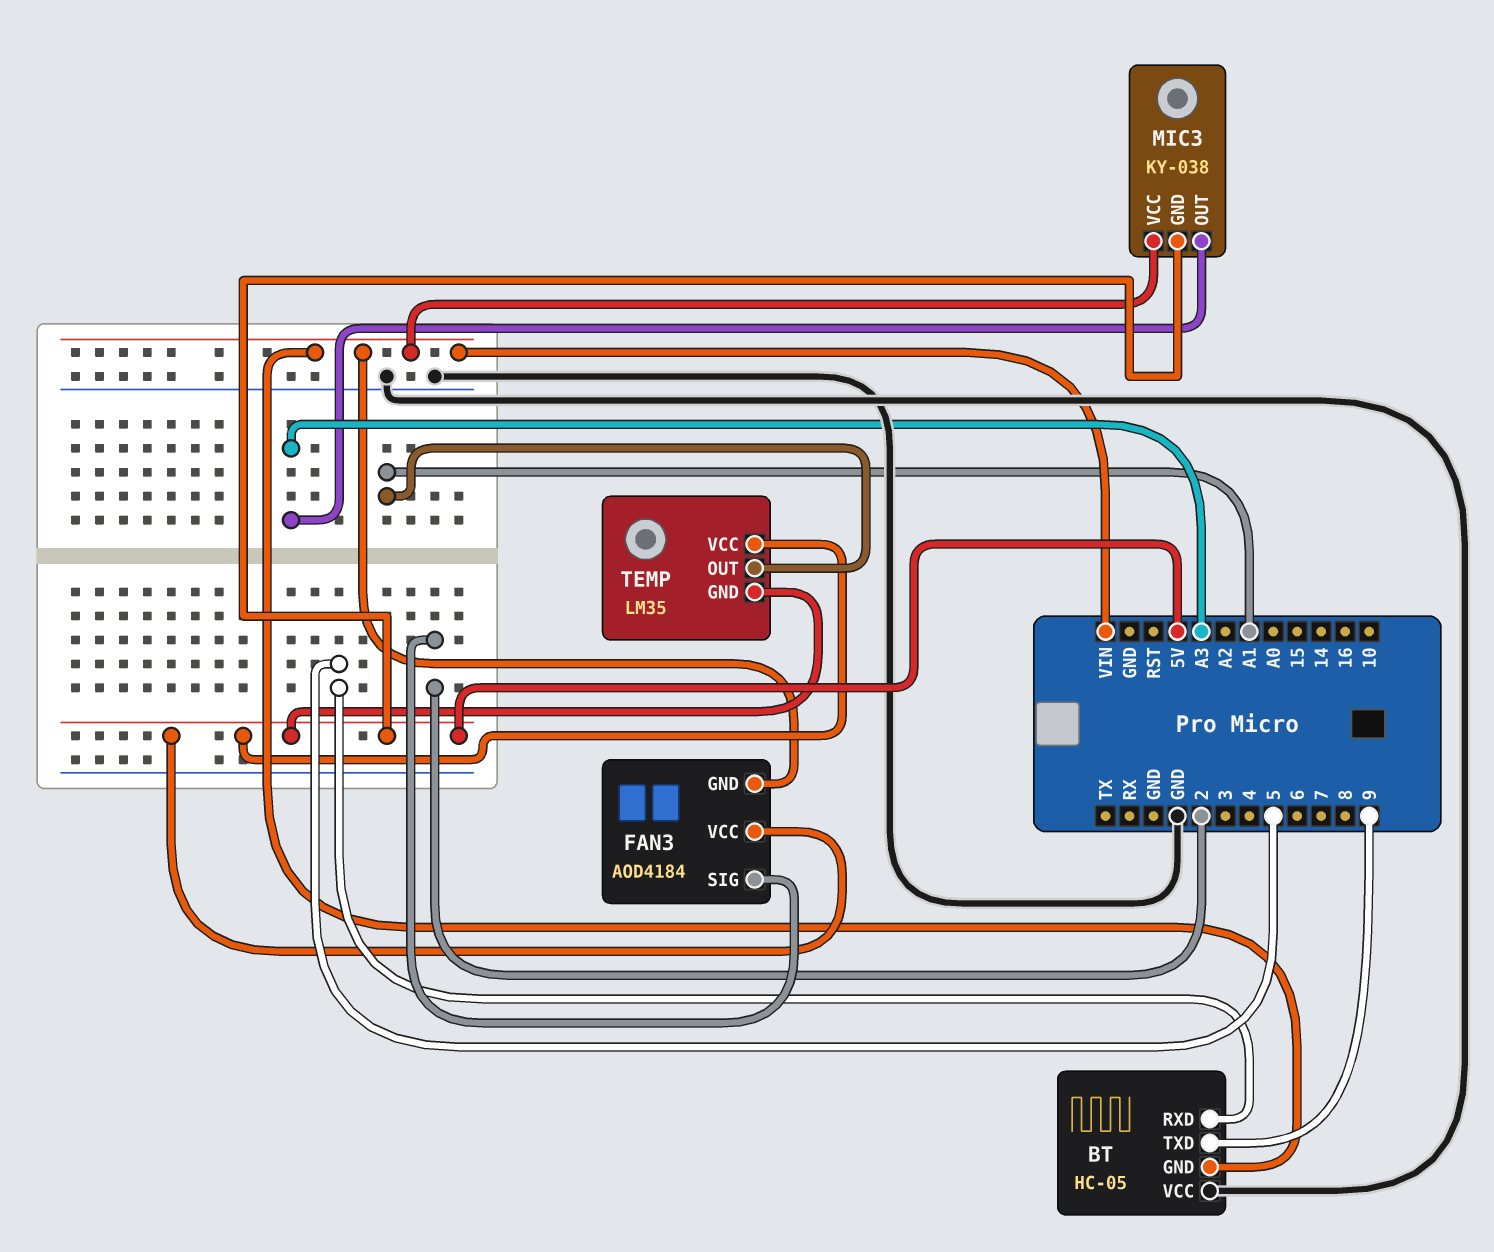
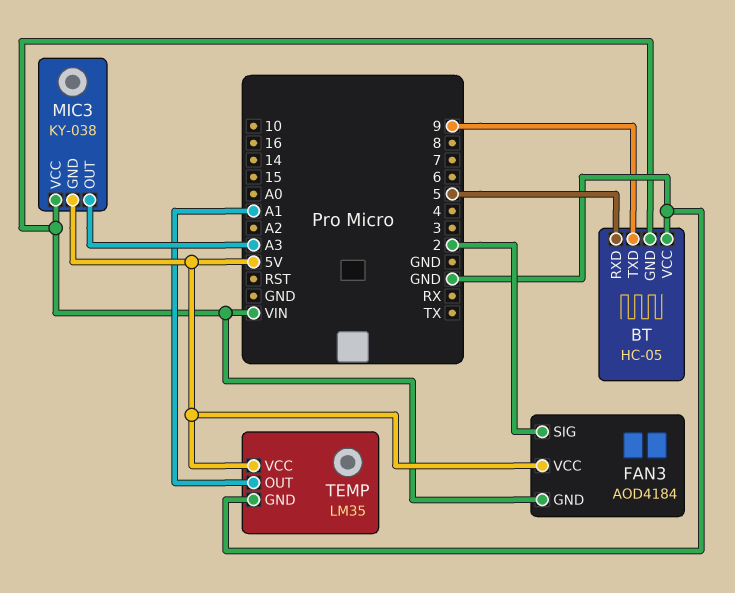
TEMP pin GND: 5V -> GND

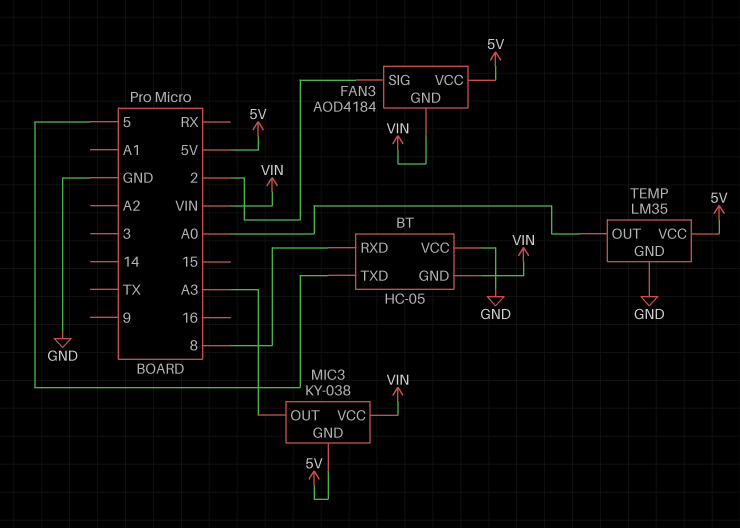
BT pin RXD: 5 -> 8
BT pin TXD: 9 -> 5
TEMP pin OUT: A1 -> A0

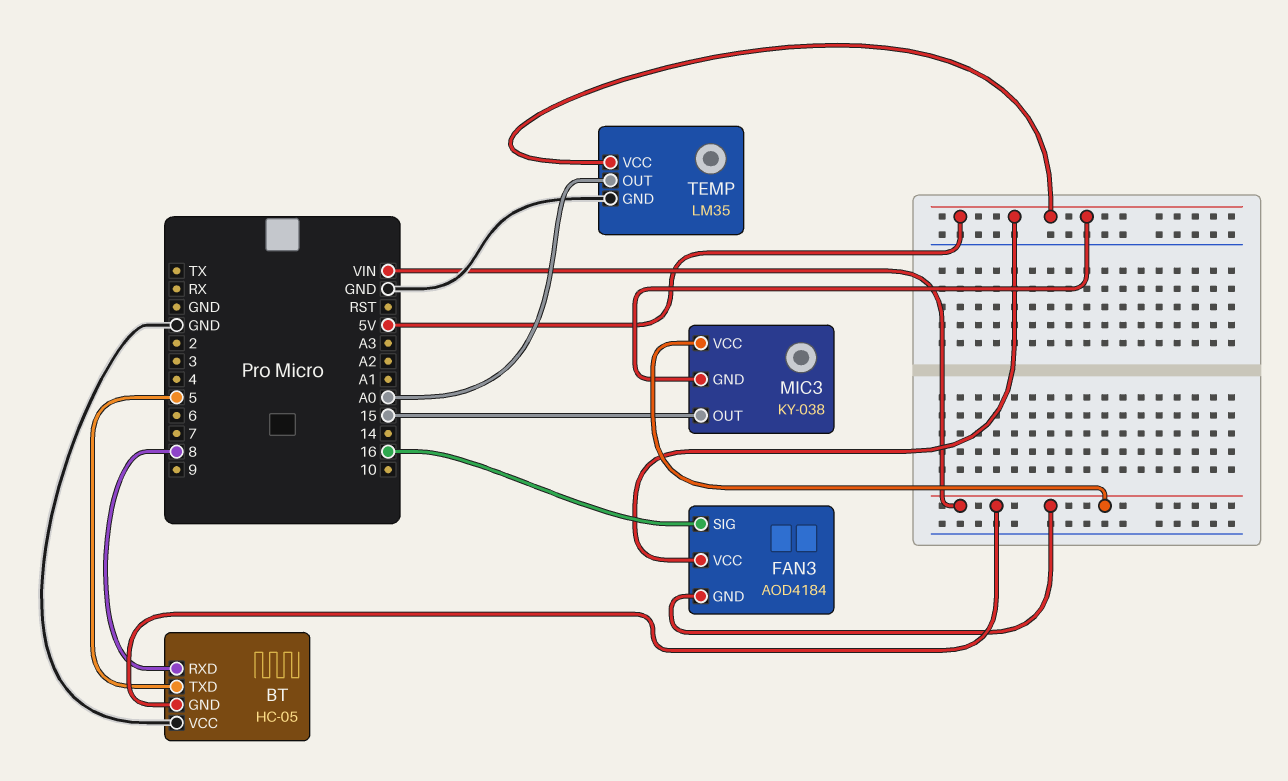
FAN3 pin SIG: 2 -> 16
MIC3 pin OUT: A3 -> 15

